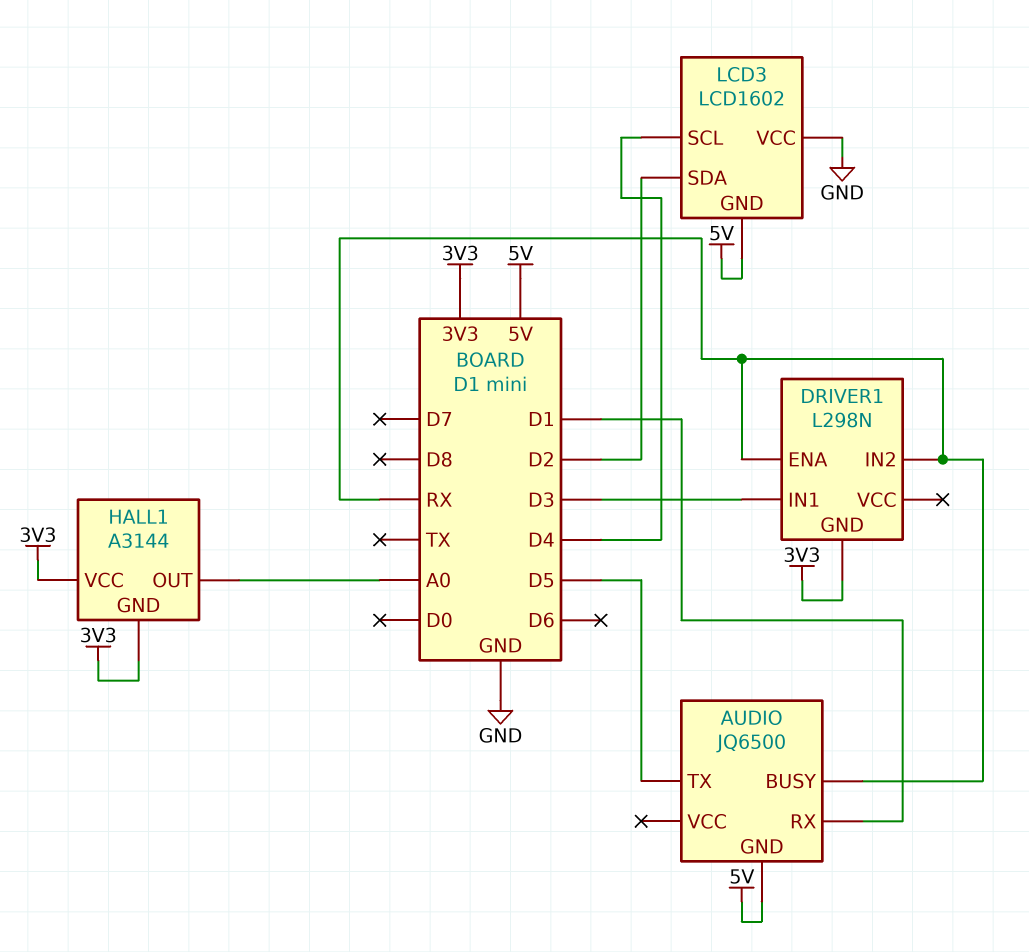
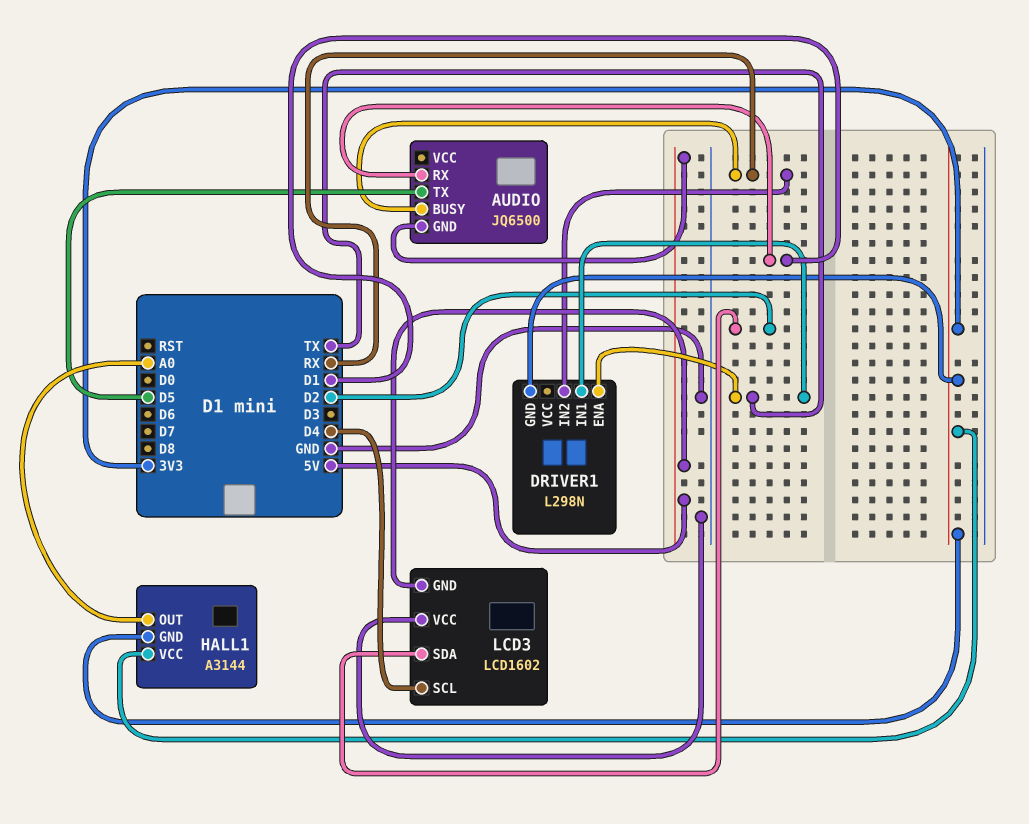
DRIVER1 pin ENA: RX -> TX
DRIVER1 pin IN1: D3 -> TX

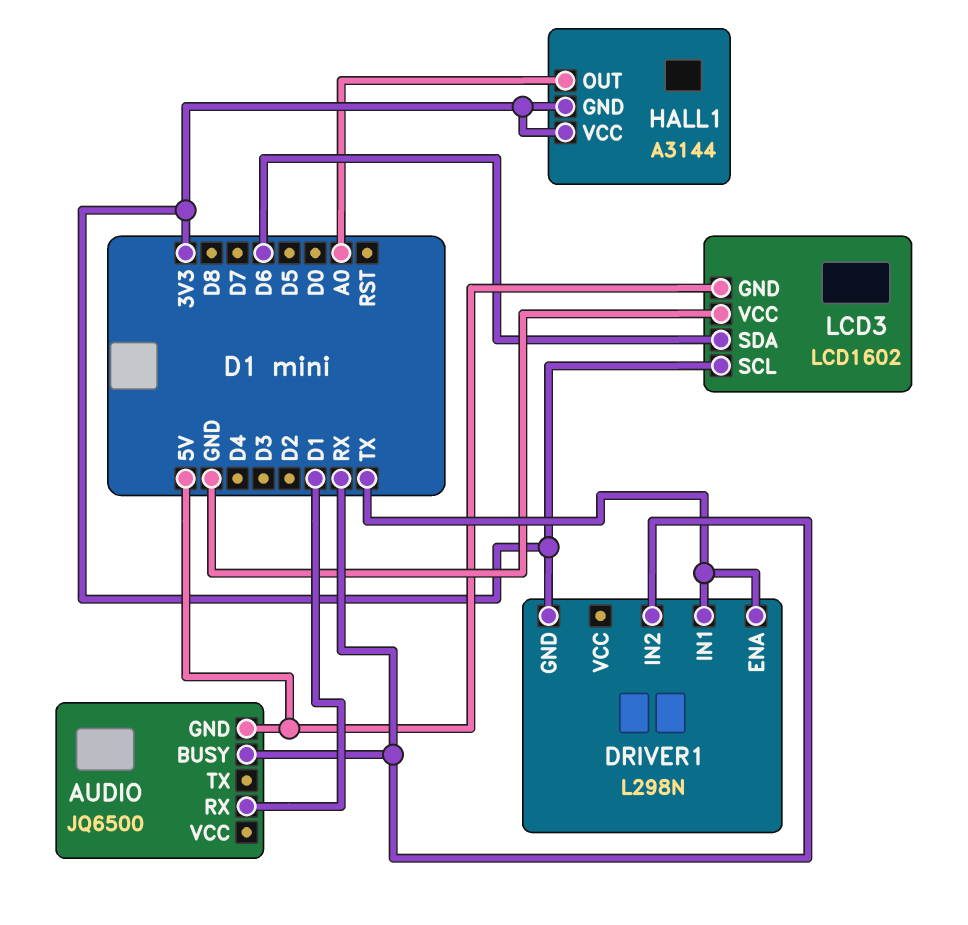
AUDIO pin TX: D5 -> none
LCD3 pin SCL: D4 -> 3V3
LCD3 pin SDA: D2 -> D6

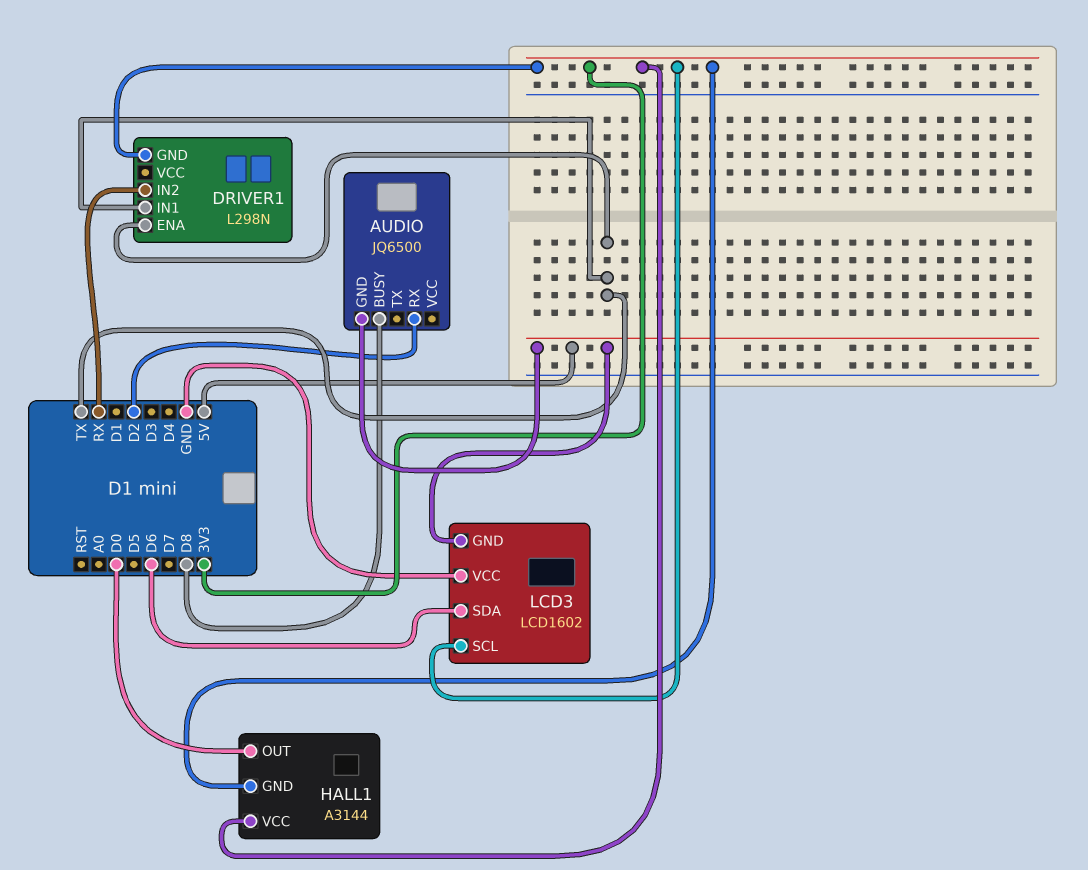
AUDIO pin BUSY: RX -> D8
AUDIO pin RX: D1 -> D2
HALL1 pin OUT: A0 -> D0

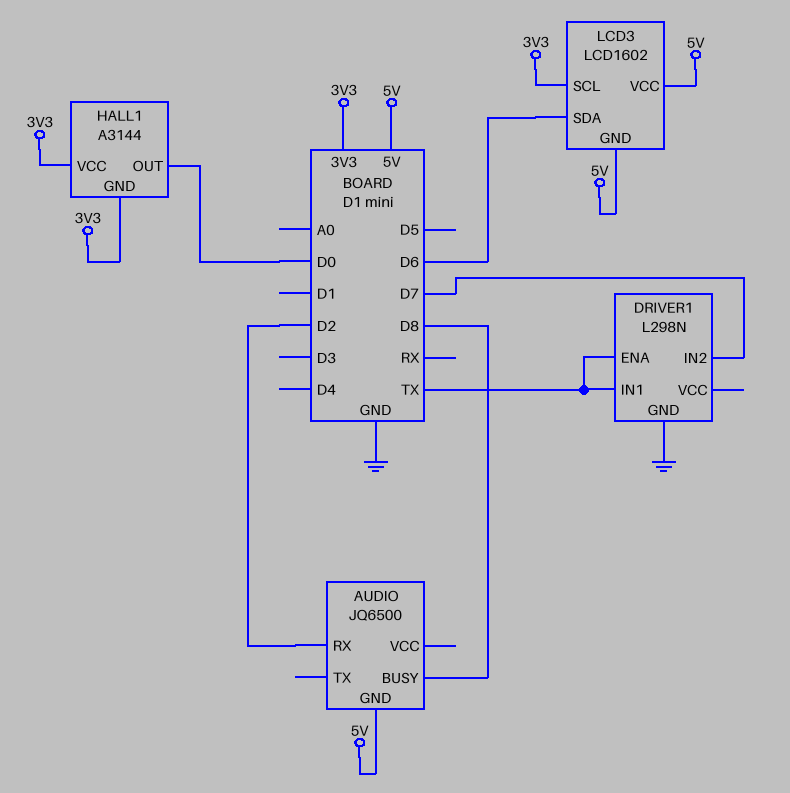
DRIVER1 pin GND: 3V3 -> GND
DRIVER1 pin IN2: RX -> D7
LCD3 pin VCC: GND -> 5V

